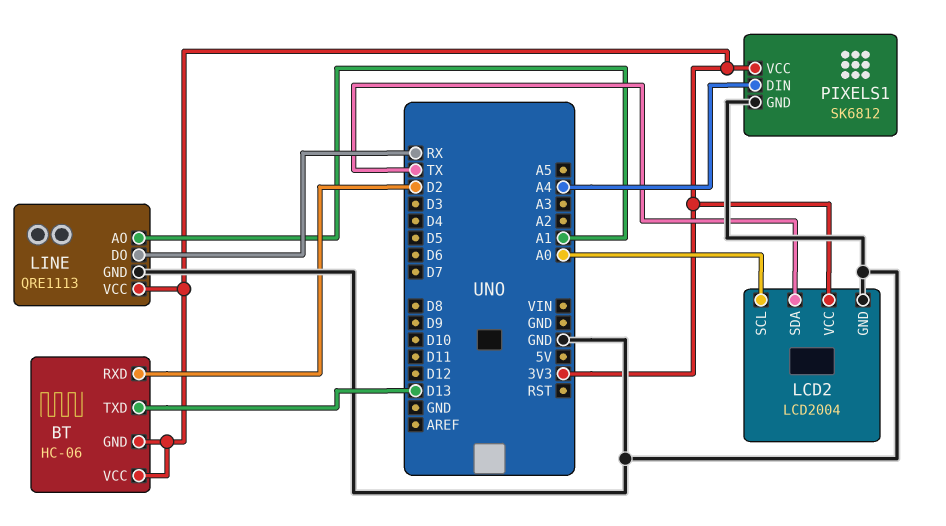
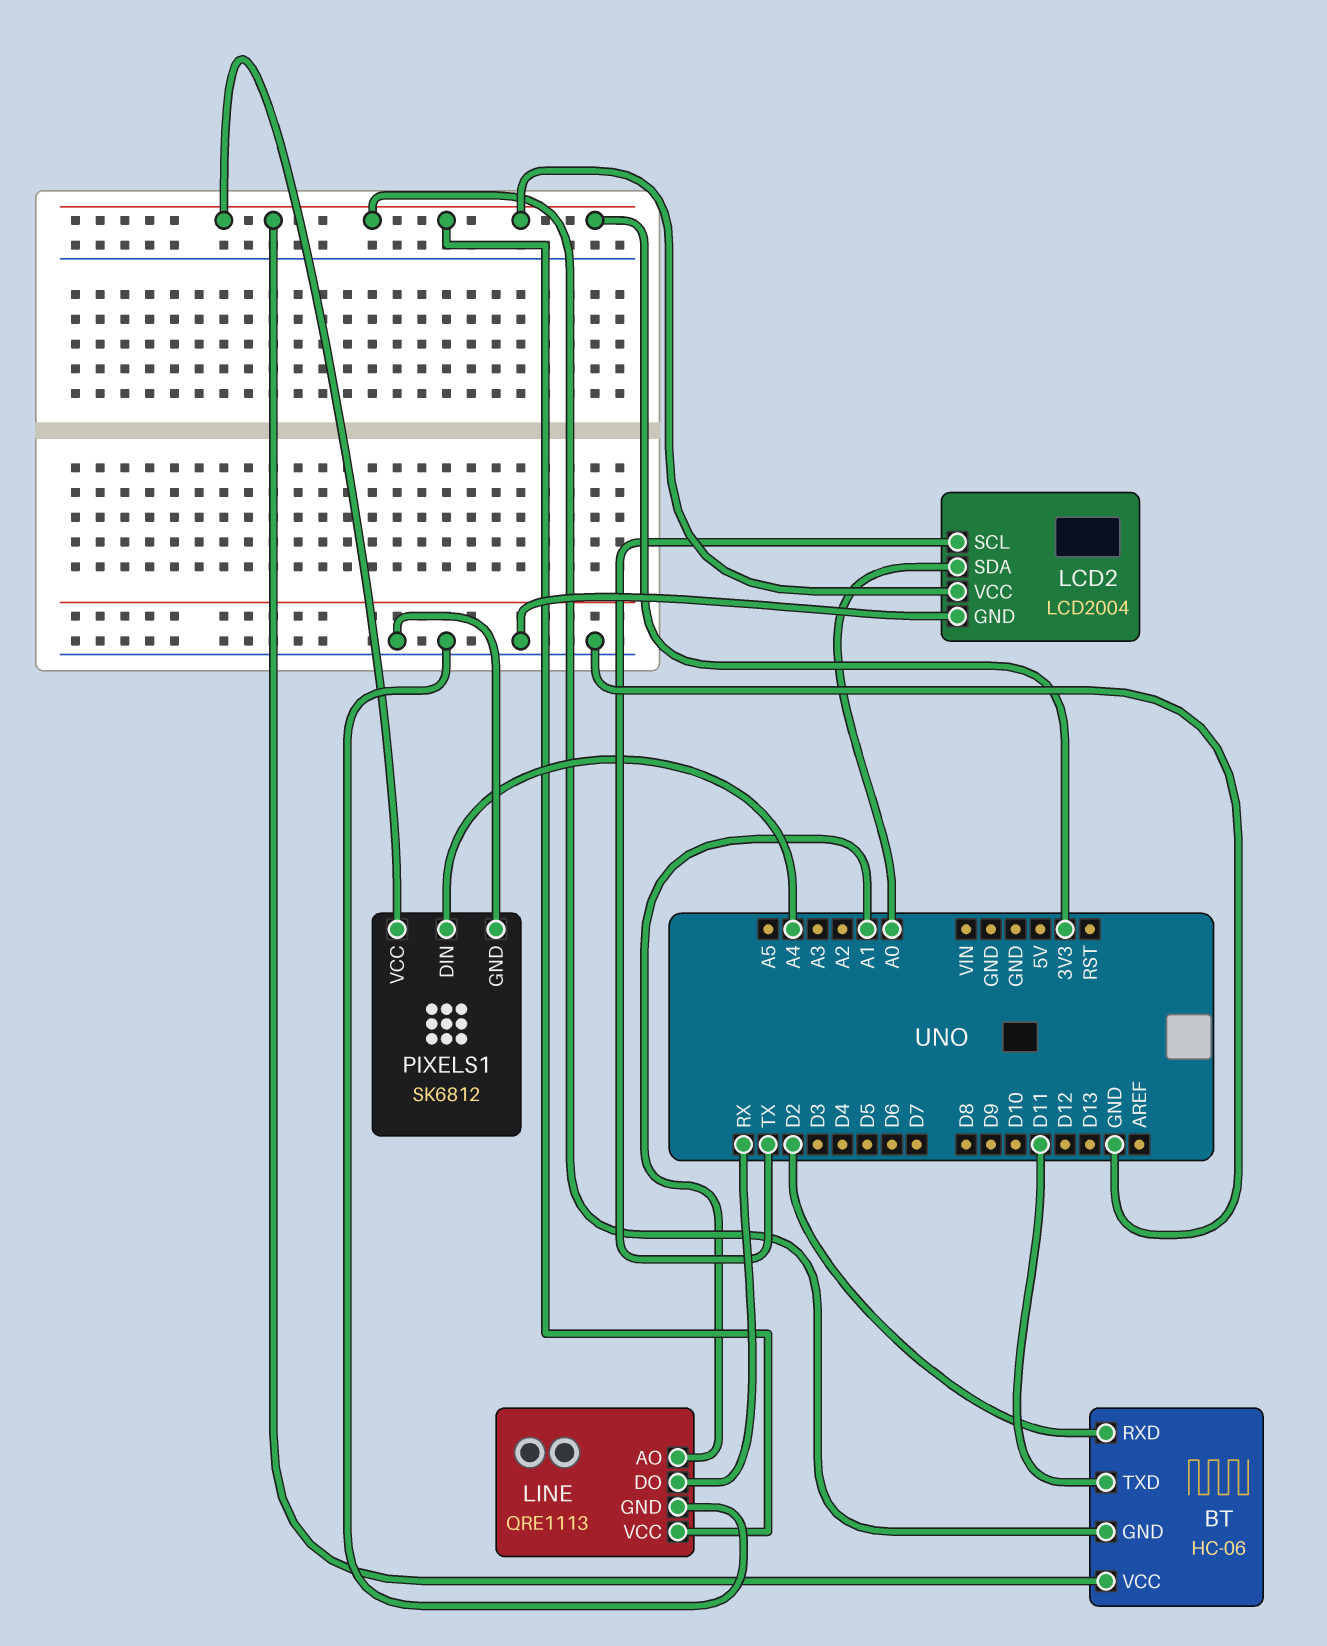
BT pin TXD: D13 -> D11
LCD2 pin SCL: A0 -> TX
LCD2 pin SDA: TX -> A0

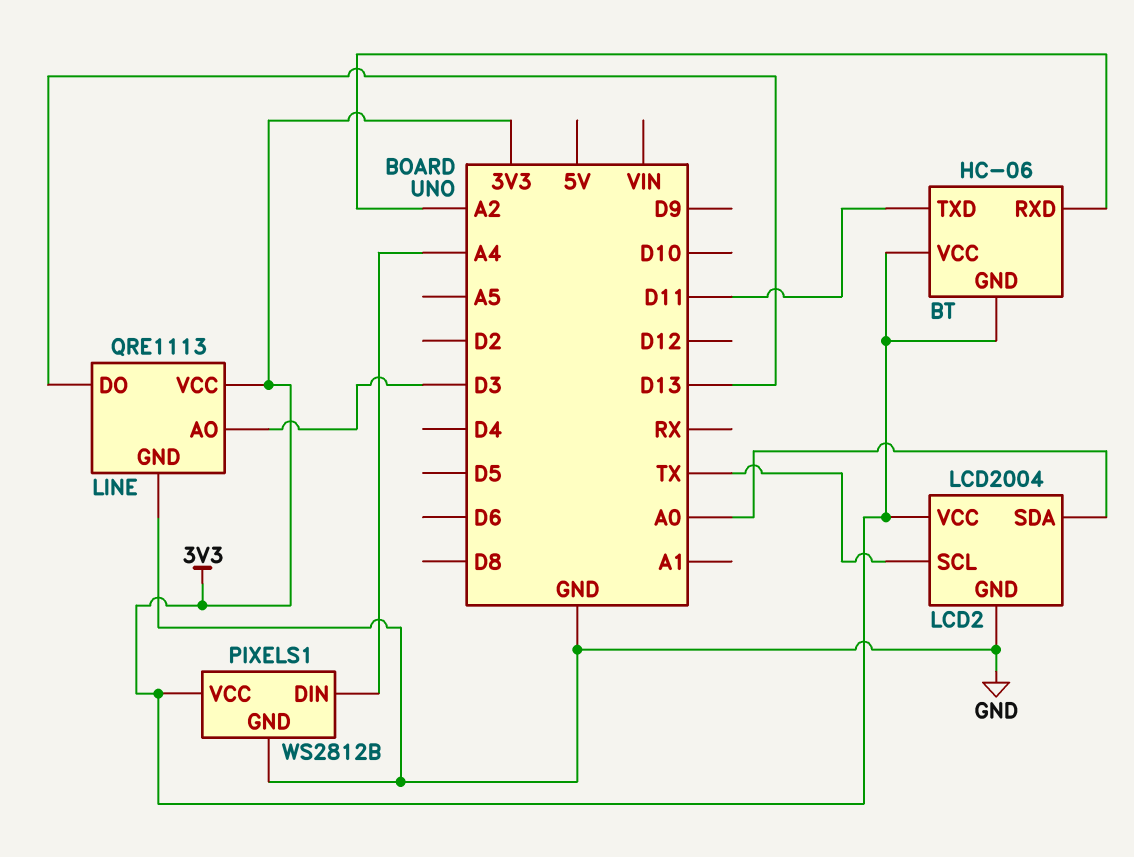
BT pin RXD: D2 -> A2
LINE pin AO: A1 -> D3
LINE pin DO: RX -> D13
PIXELS1: SK6812 -> WS2812B

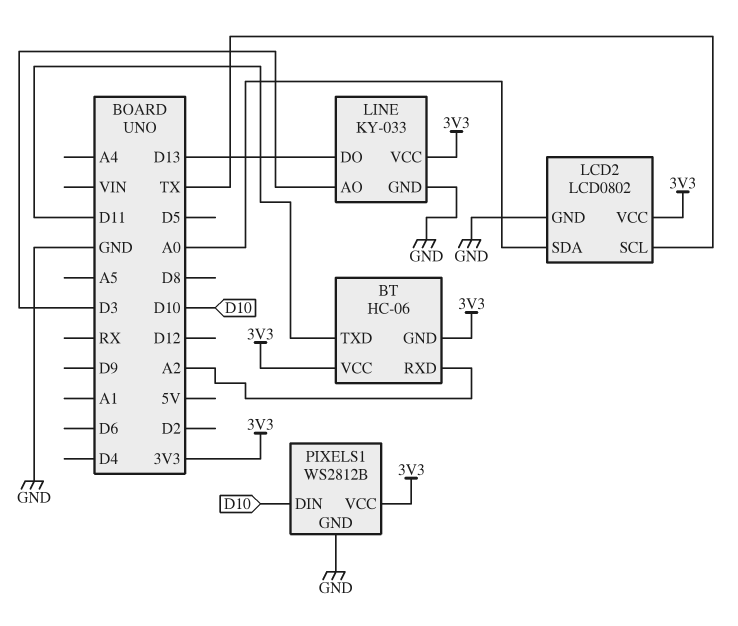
LCD2: LCD2004 -> LCD0802
LINE: QRE1113 -> KY-033
PIXELS1 pin DIN: A4 -> D10

